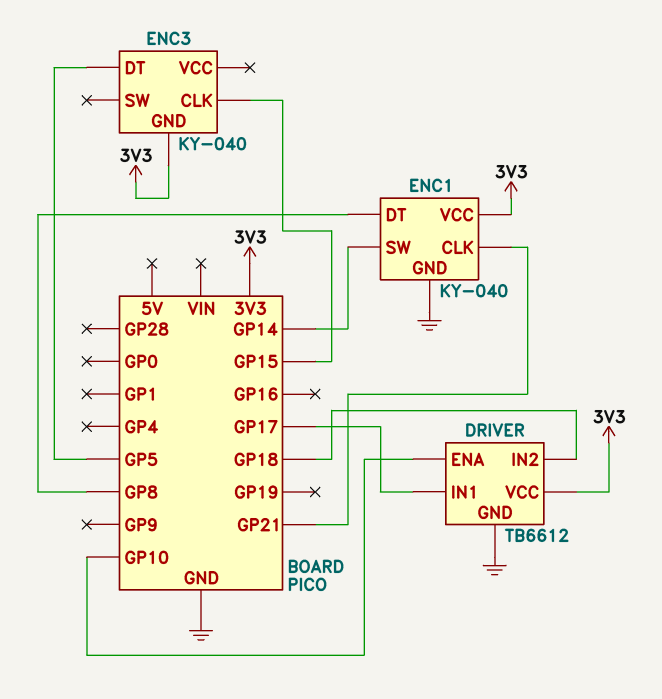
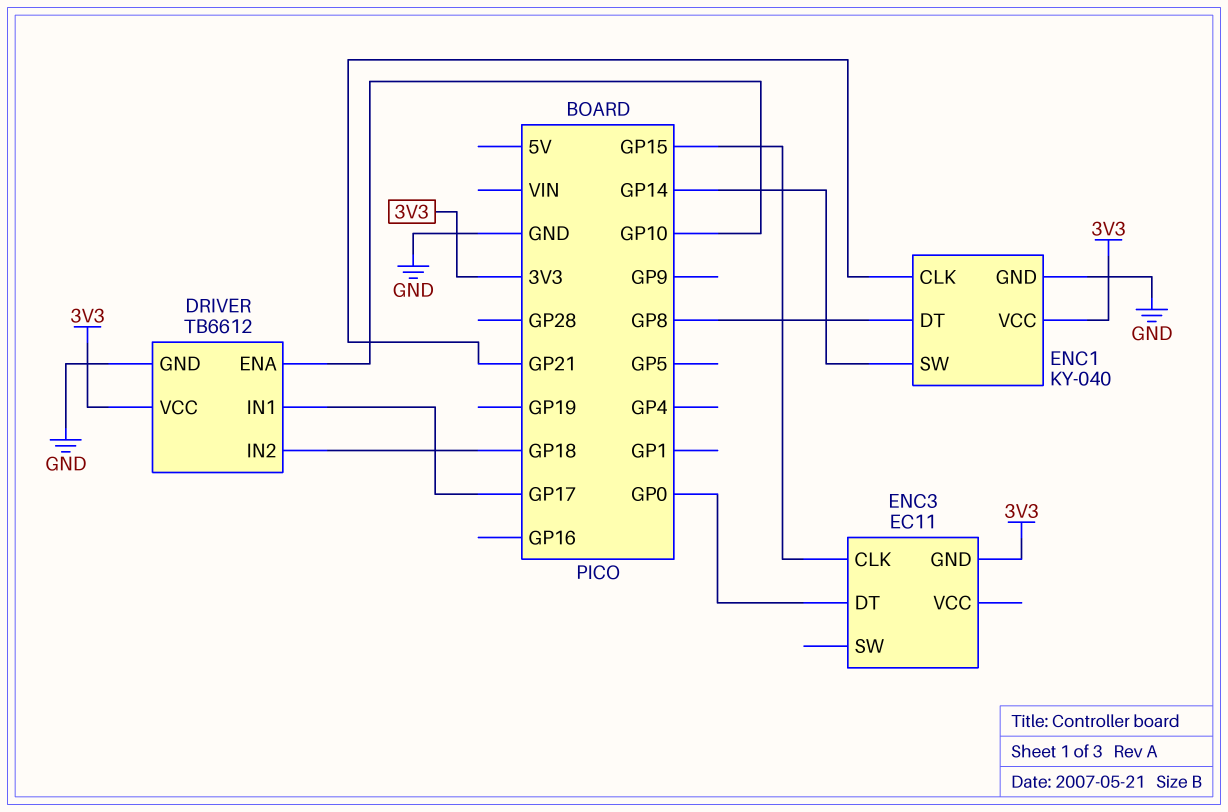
ENC3: KY-040 -> EC11
ENC3 pin DT: GP5 -> GP0

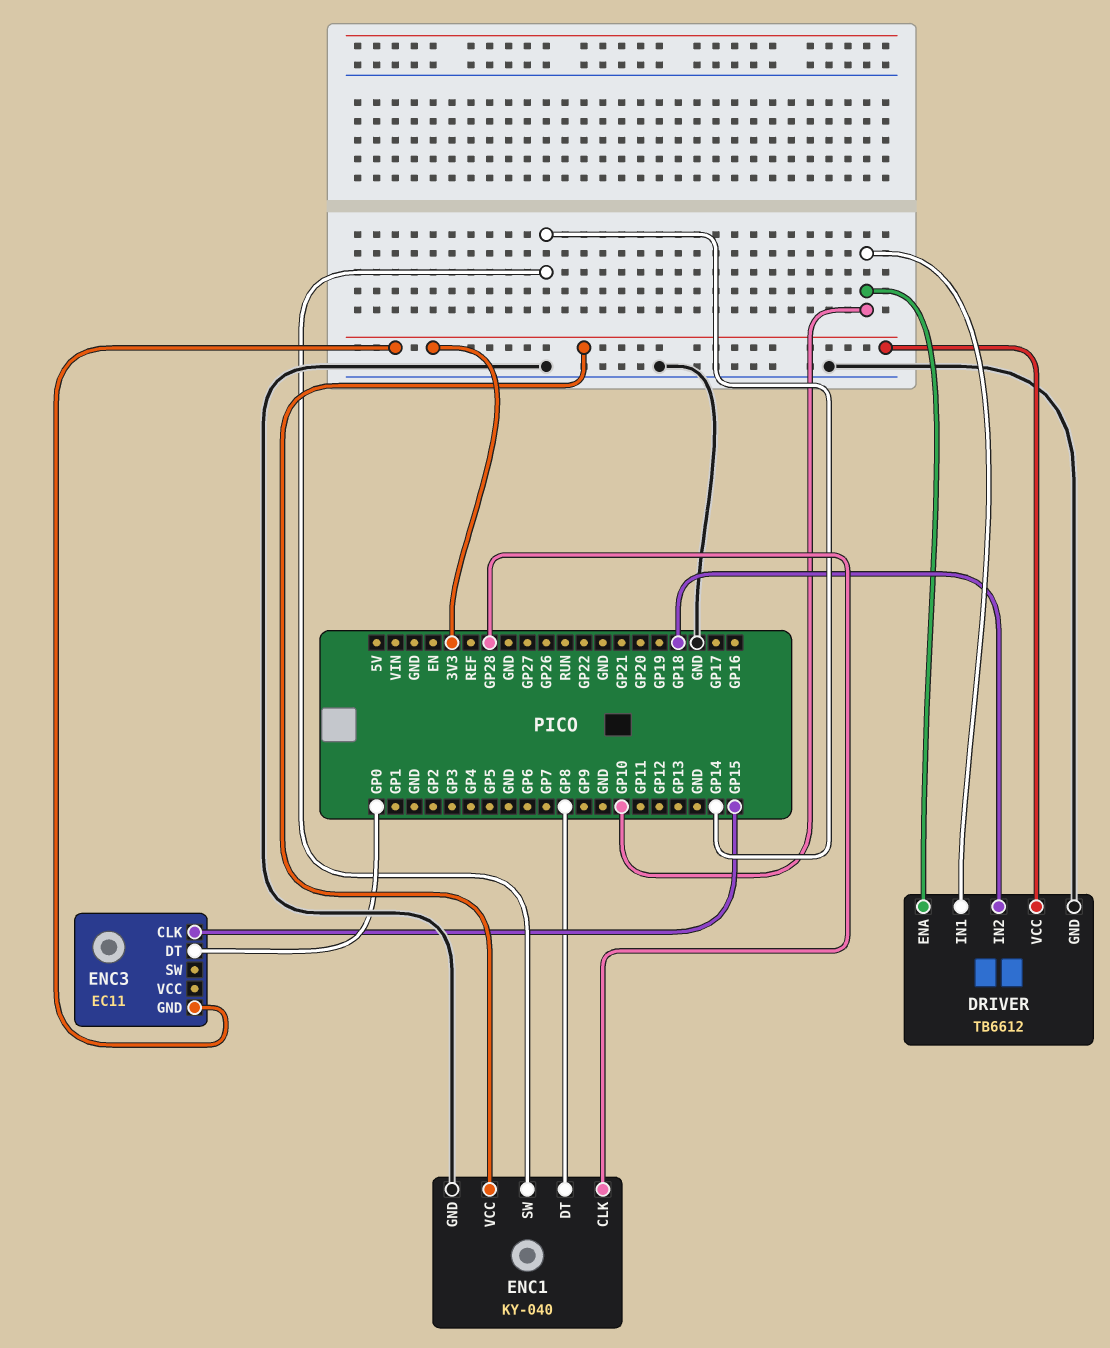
DRIVER pin IN1: GP17 -> GP10
ENC1 pin CLK: GP21 -> GP28

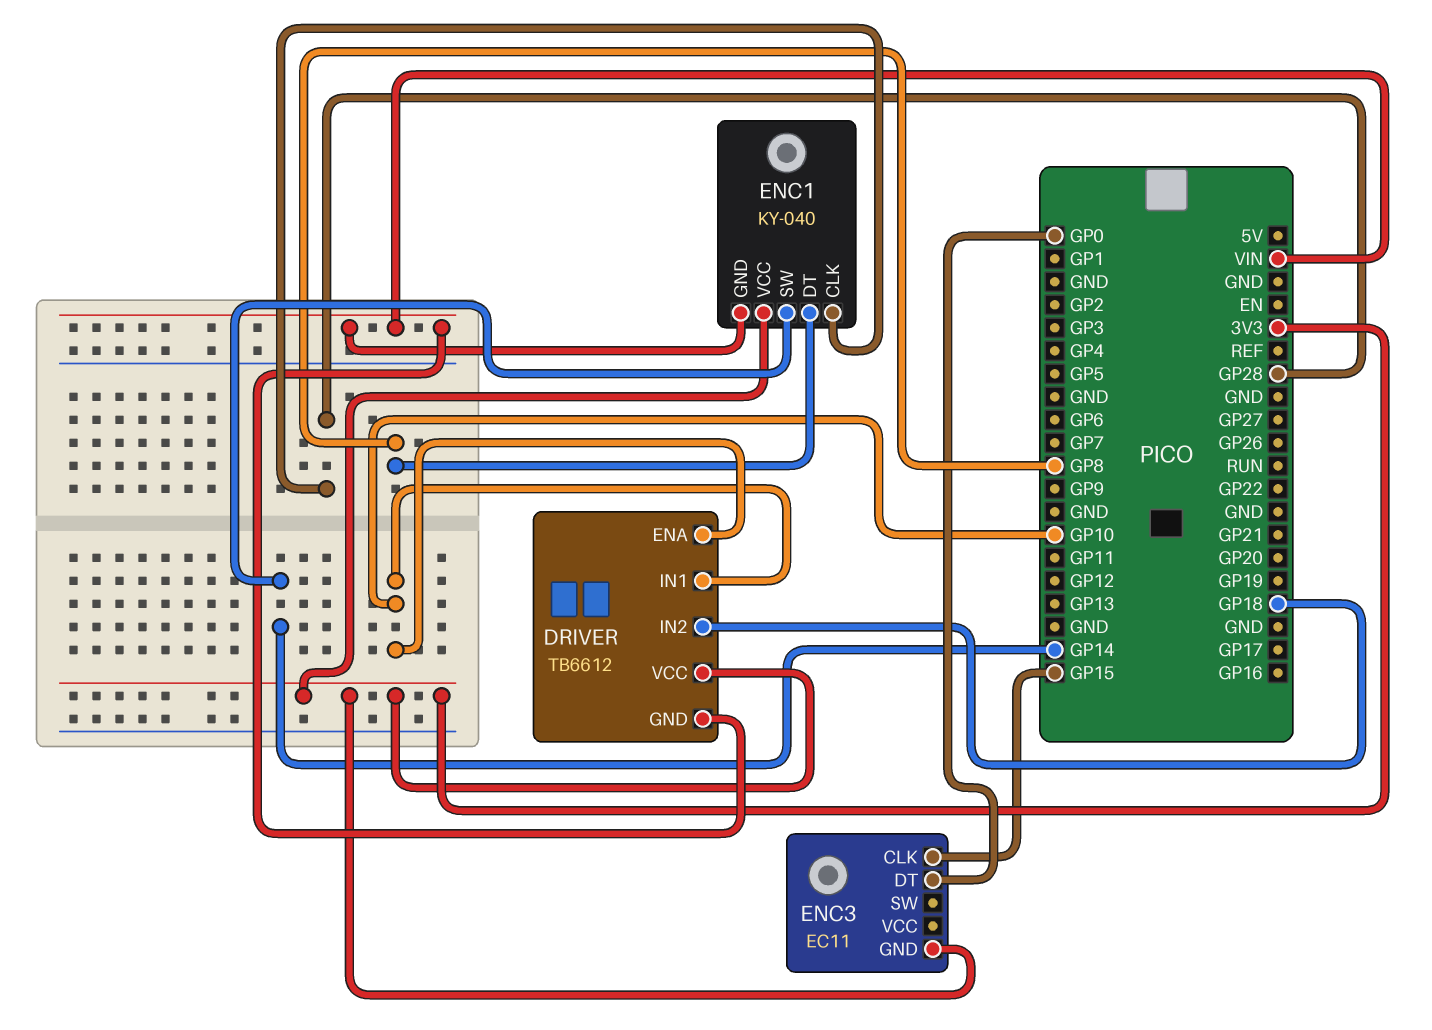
DRIVER pin GND: GND -> VIN
ENC1 pin GND: GND -> VIN

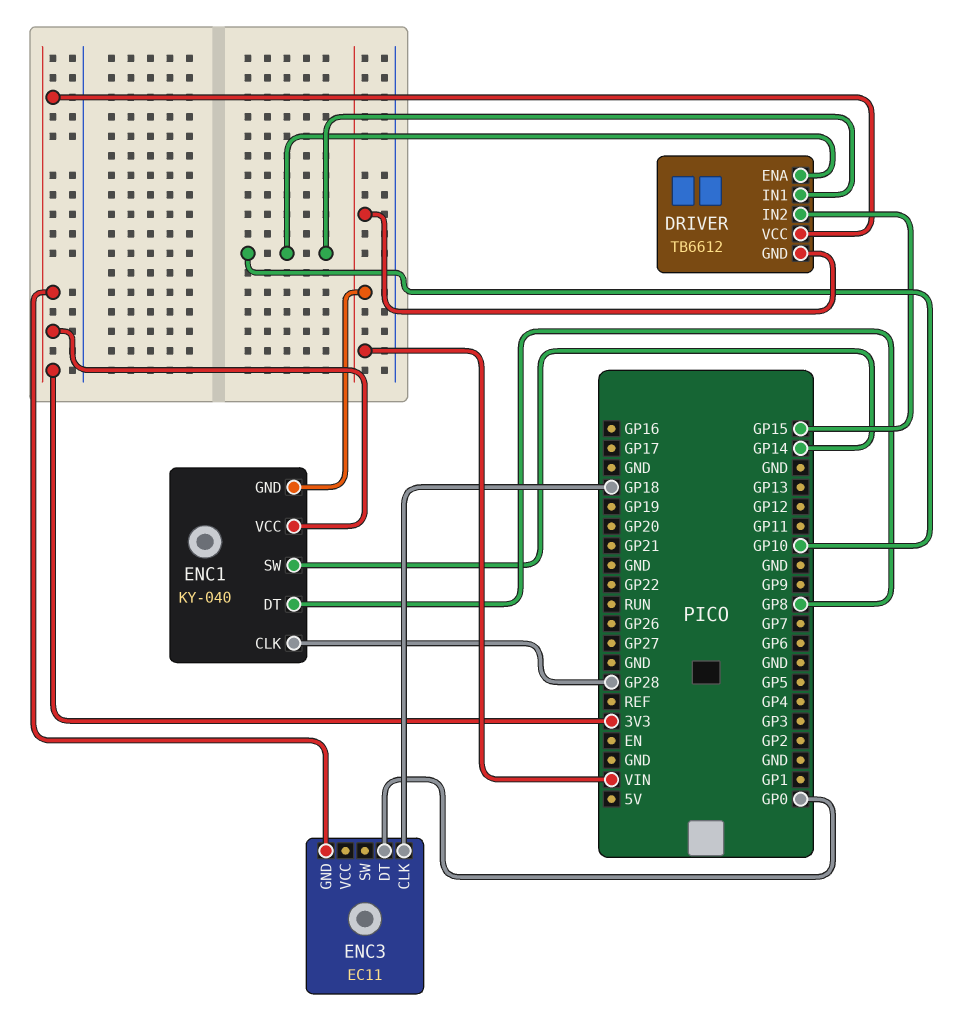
DRIVER pin IN2: GP18 -> GP15
ENC3 pin CLK: GP15 -> GP18

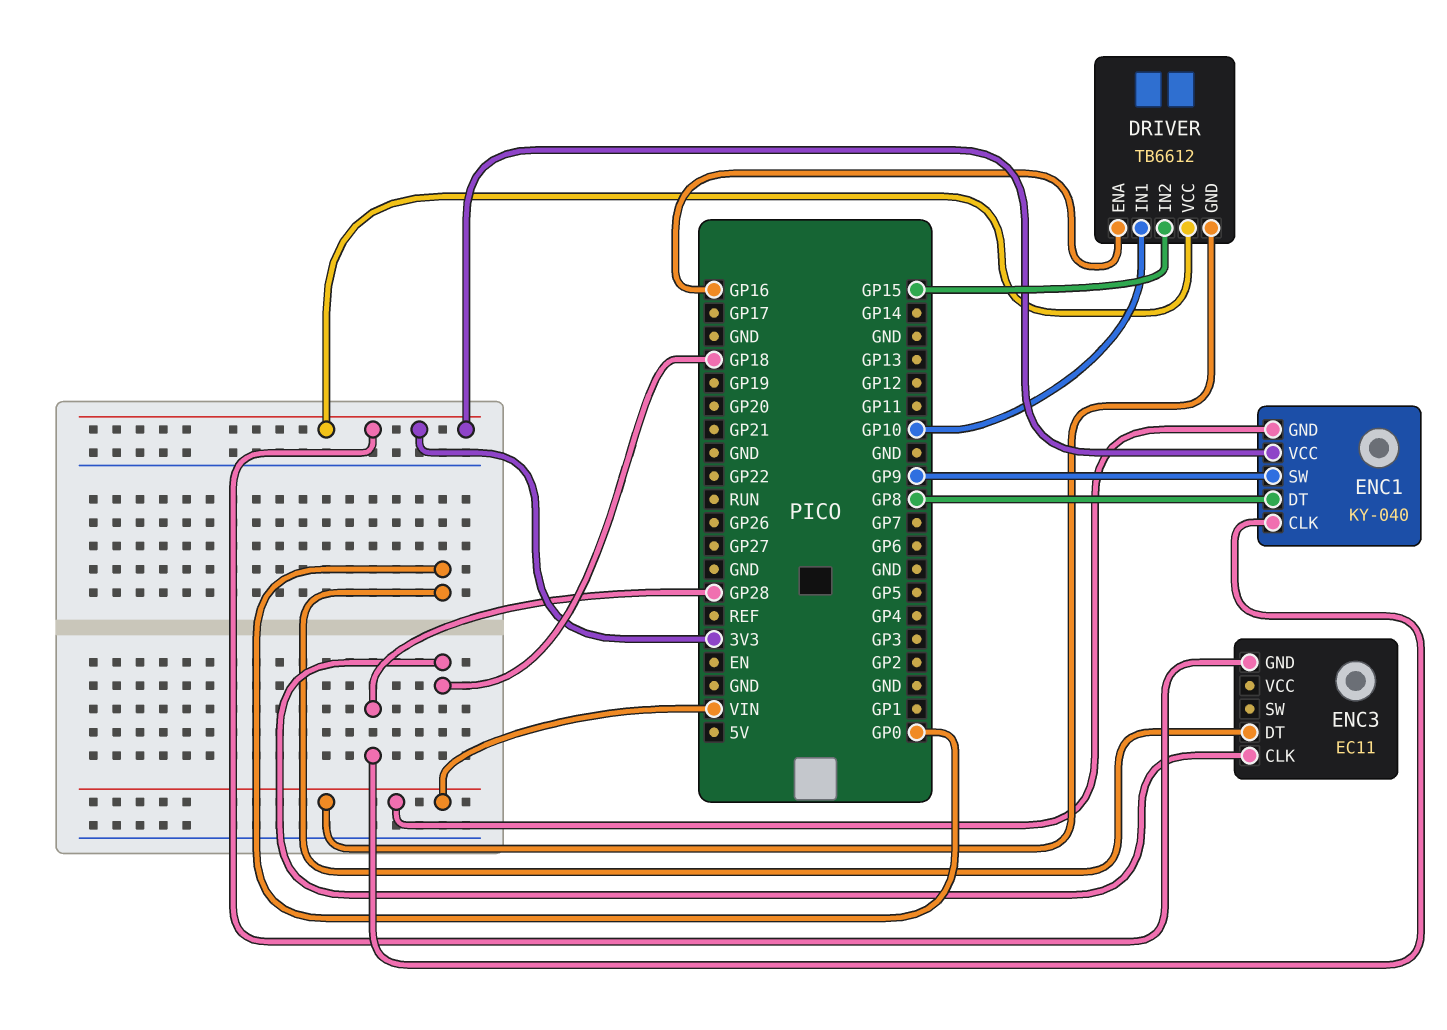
DRIVER pin ENA: GP10 -> GP16
ENC1 pin SW: GP14 -> GP9

